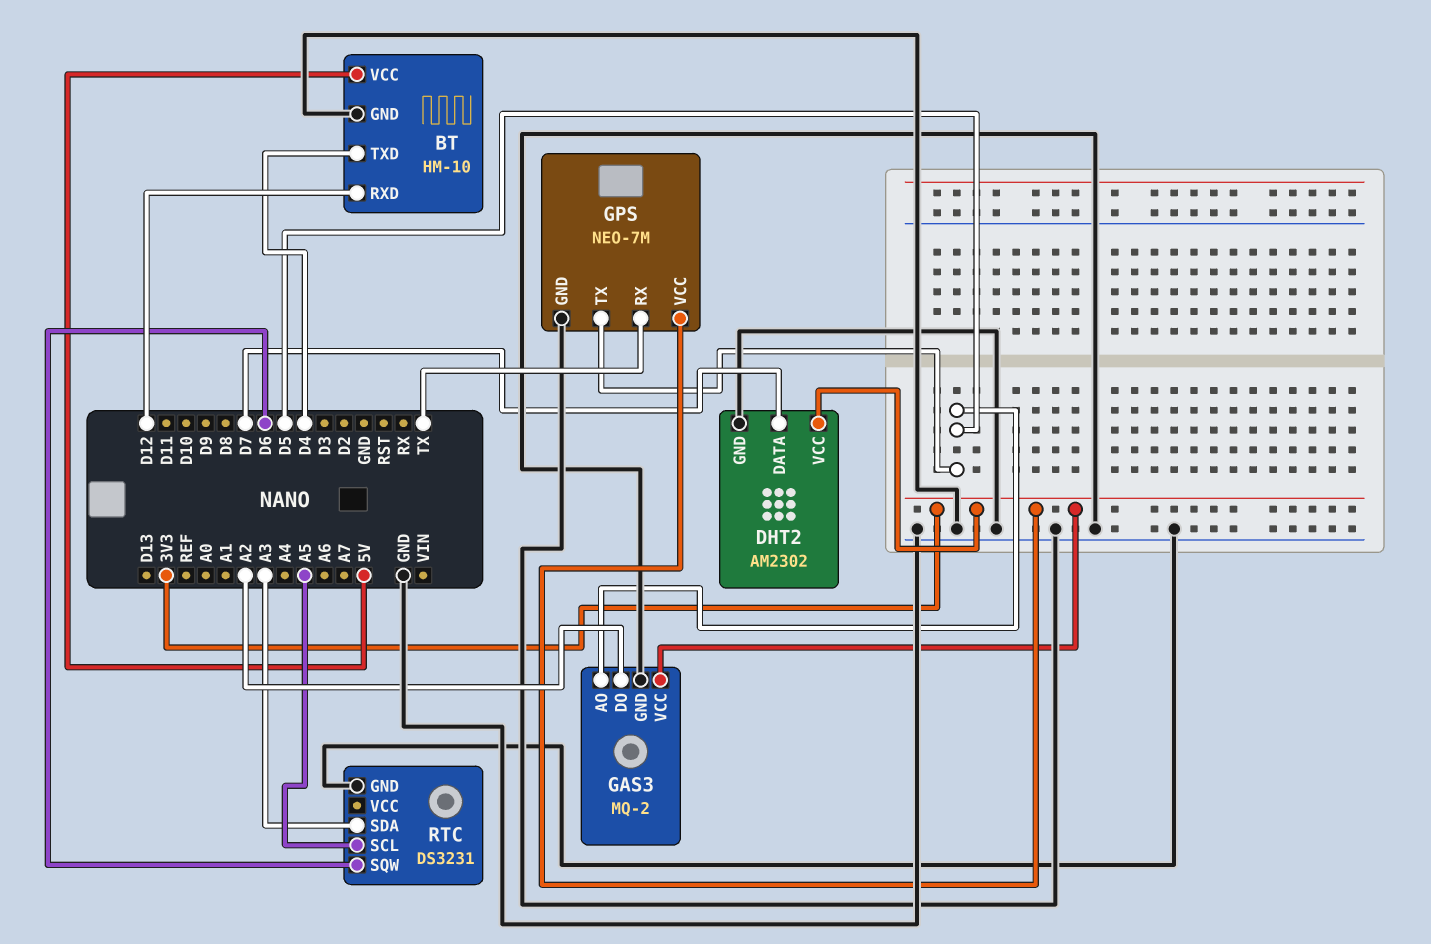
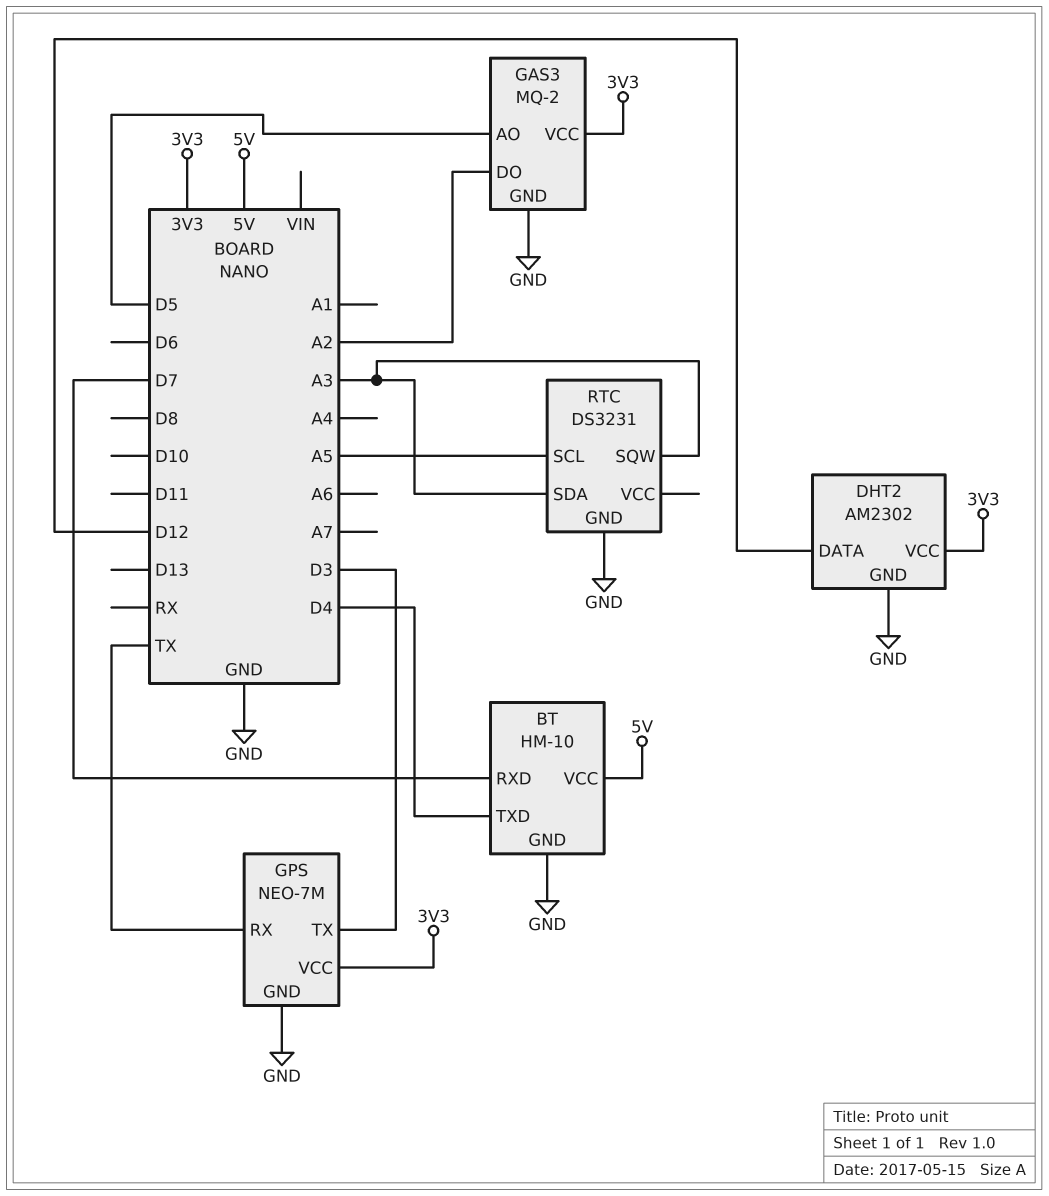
BT pin RXD: D12 -> D7
DHT2 pin DATA: D7 -> D12
GPS pin TX: D5 -> D3
RTC pin SQW: D6 -> A3

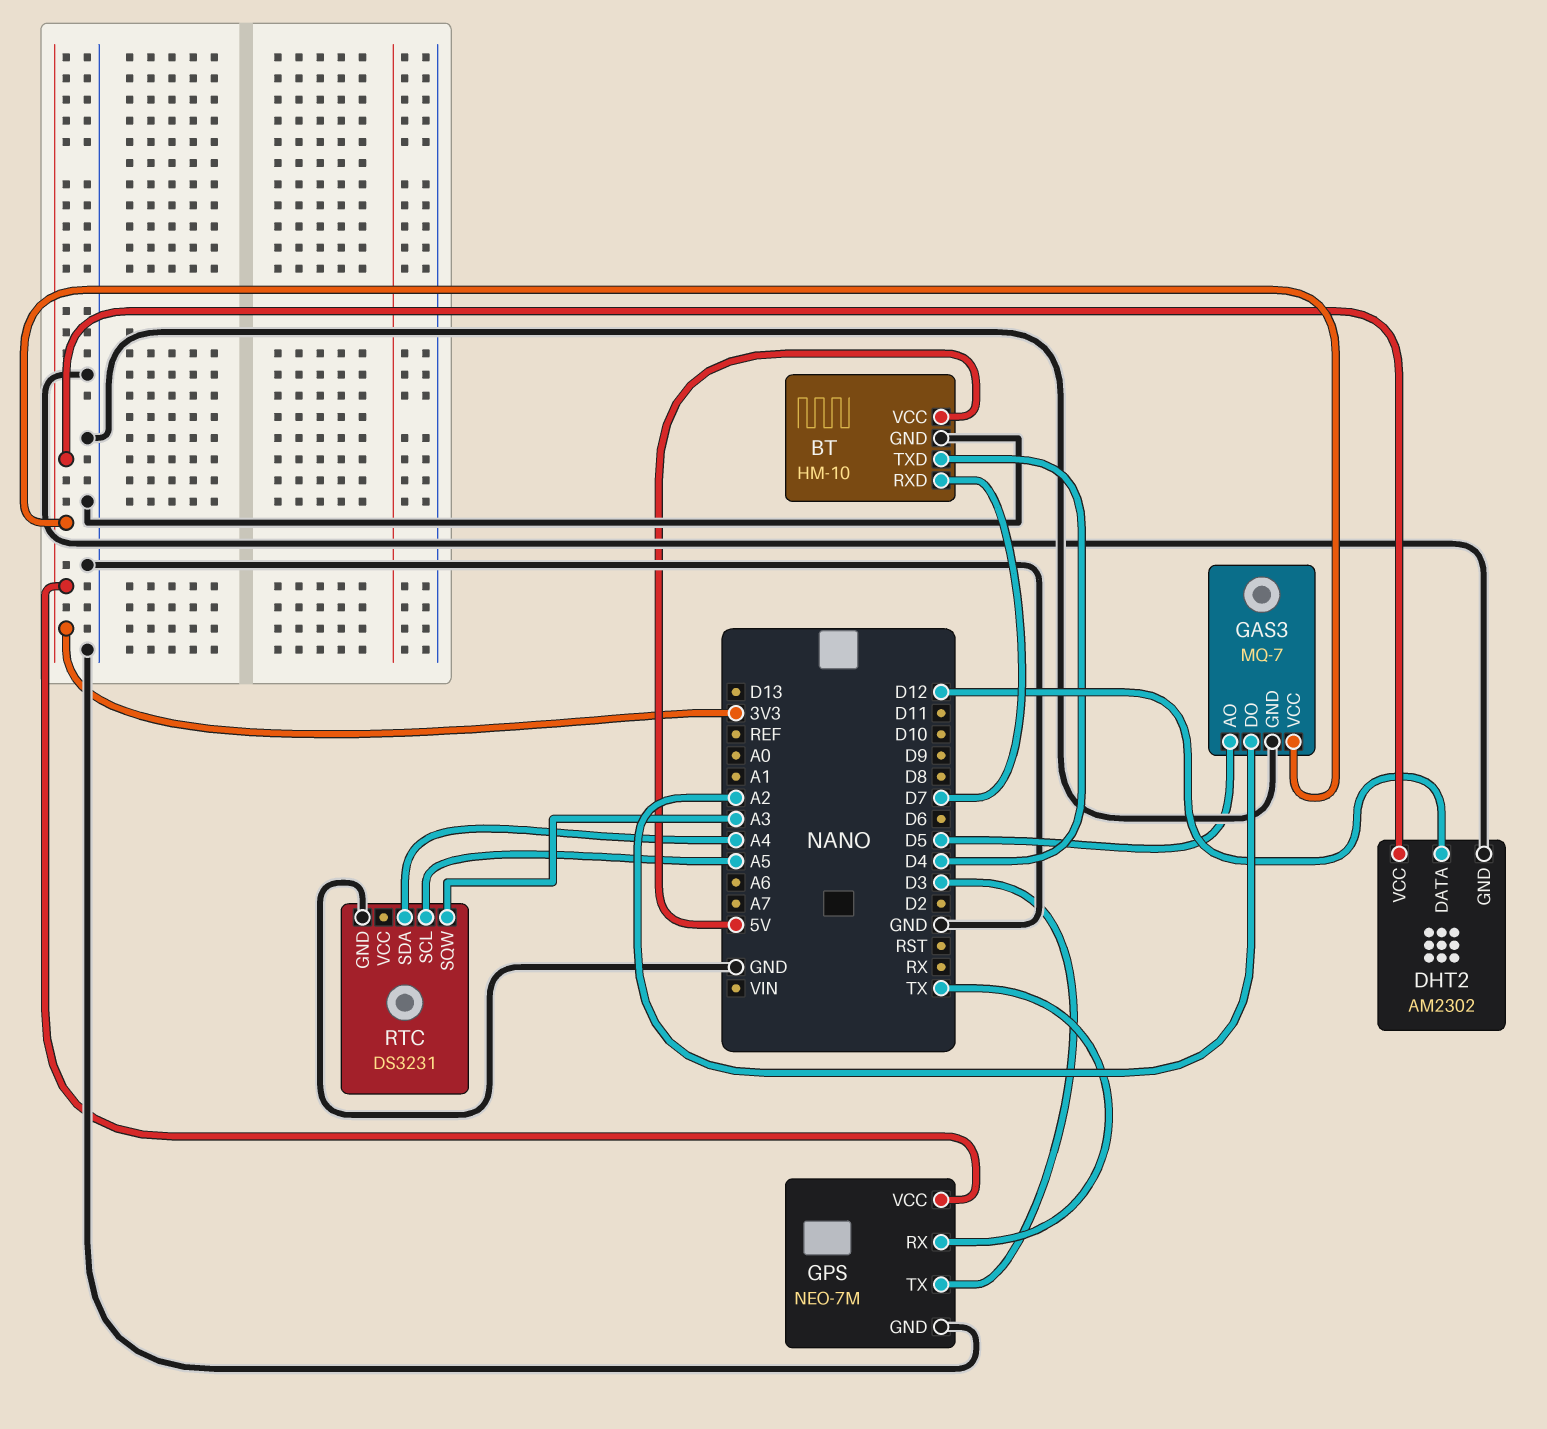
GAS3: MQ-2 -> MQ-7
RTC pin SDA: A3 -> A4

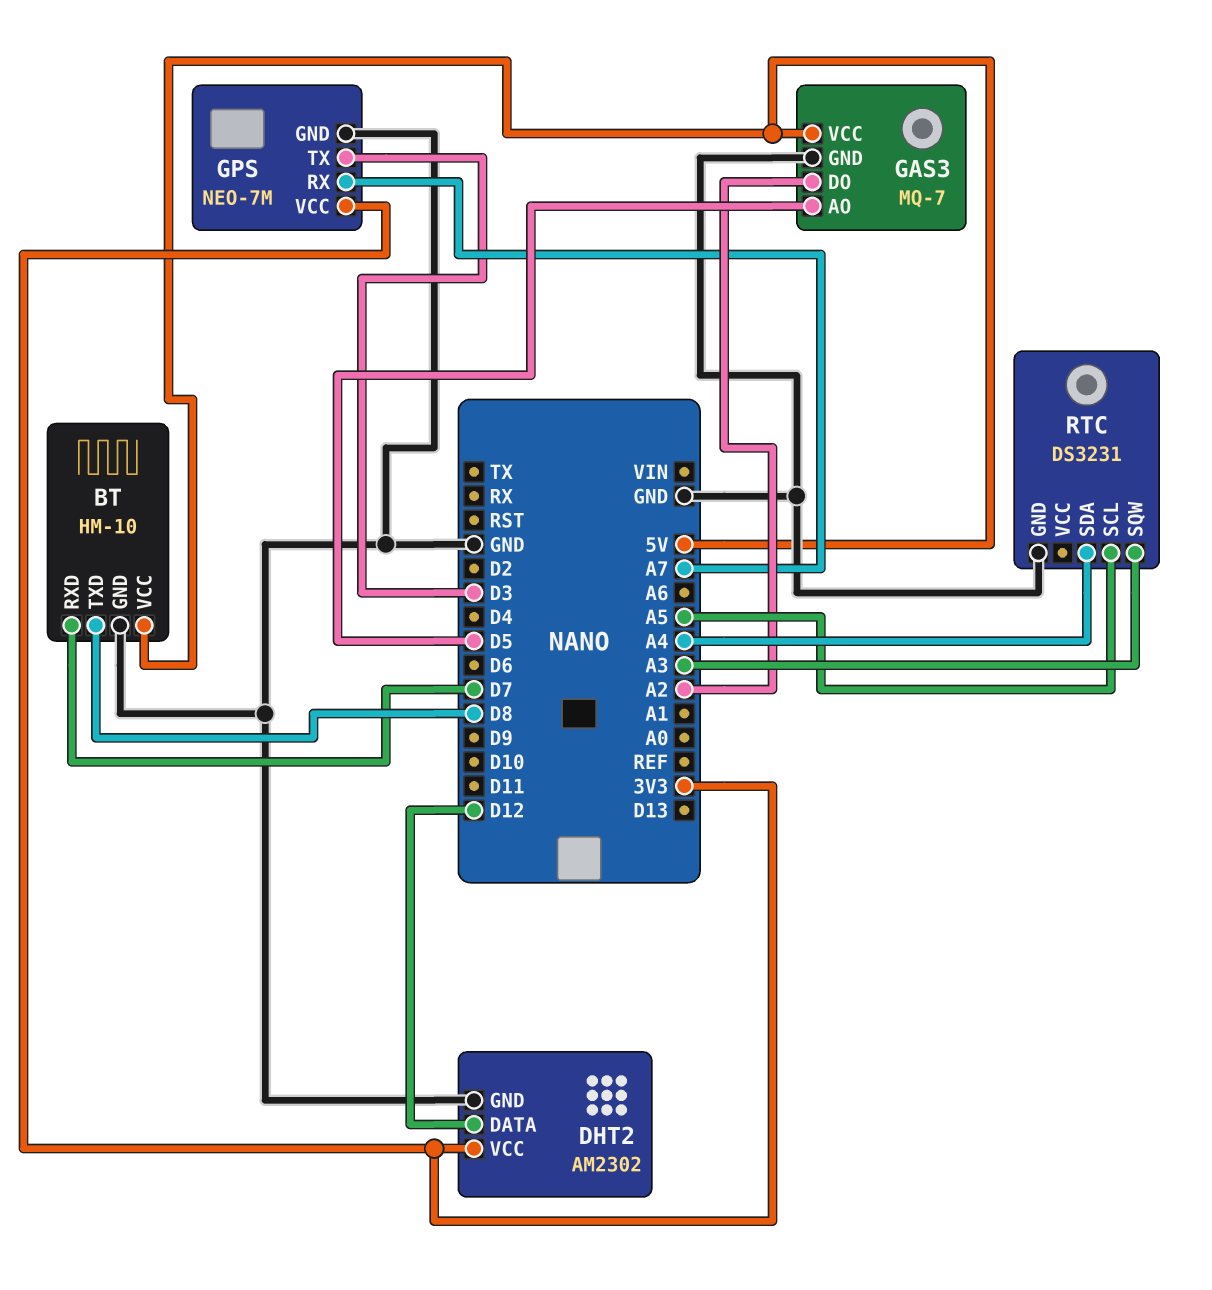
BT pin TXD: D4 -> D8
GAS3 pin VCC: 3V3 -> 5V
GPS pin RX: TX -> A7

